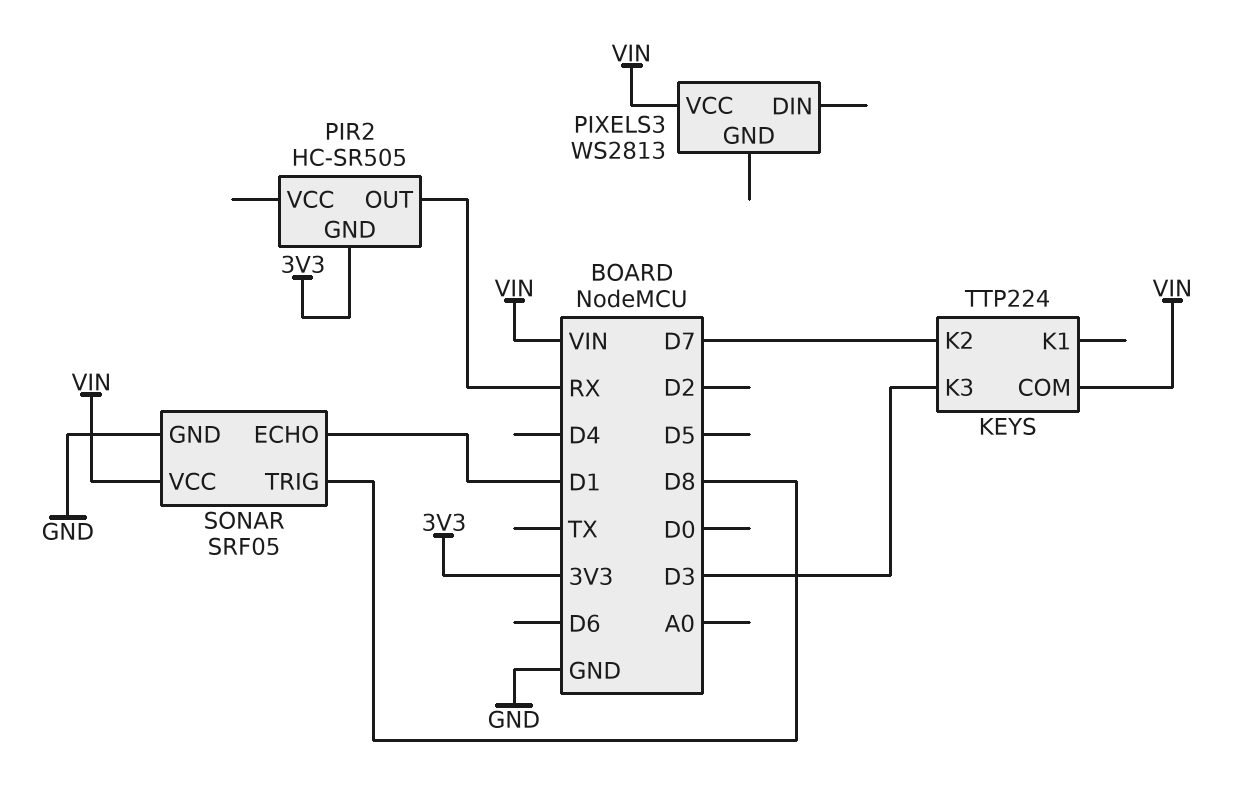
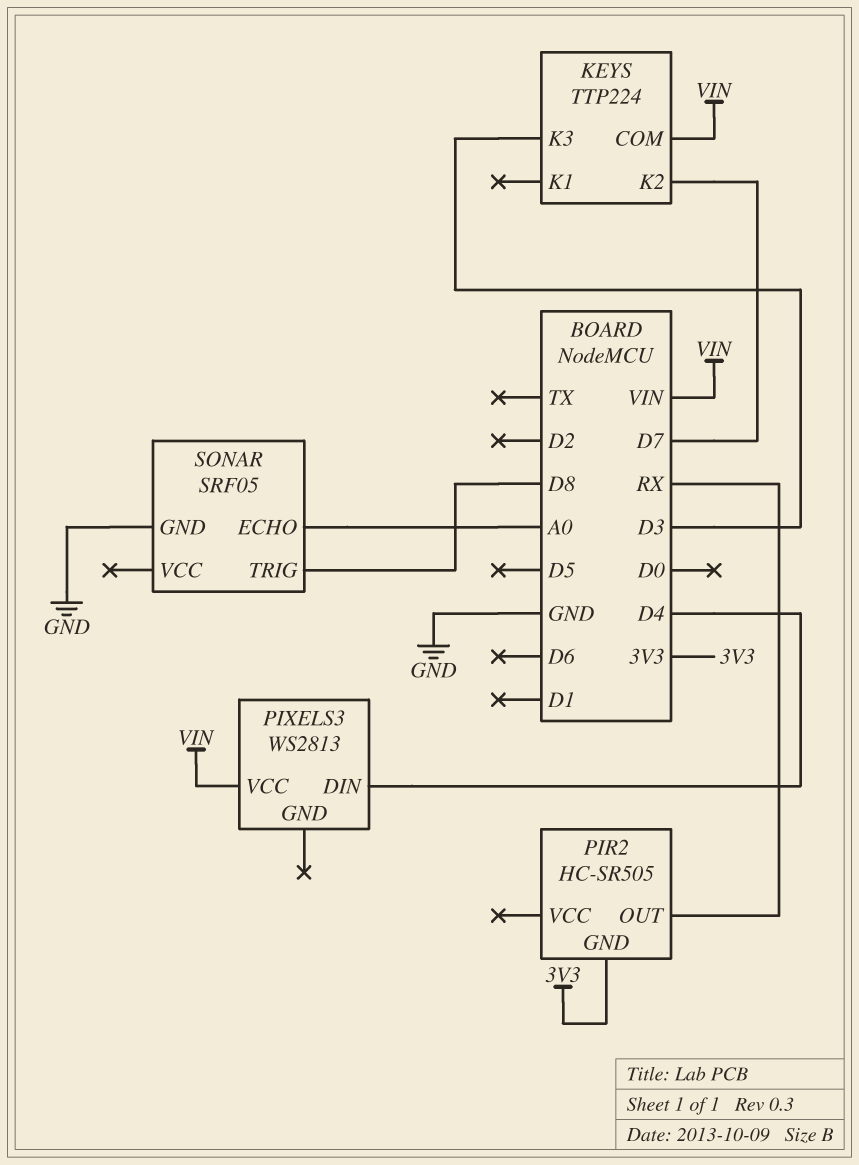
PIXELS3 pin DIN: none -> D4
SONAR pin ECHO: D1 -> A0
SONAR pin VCC: VIN -> none

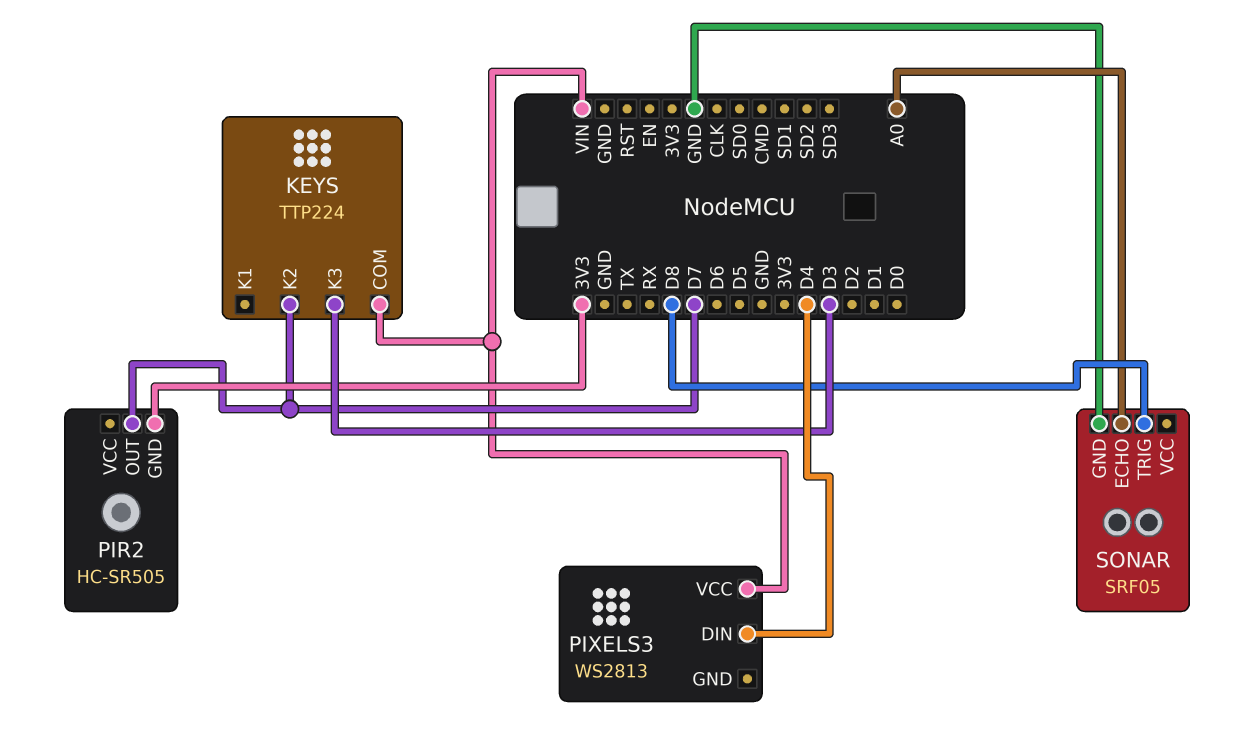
PIR2 pin OUT: RX -> D7

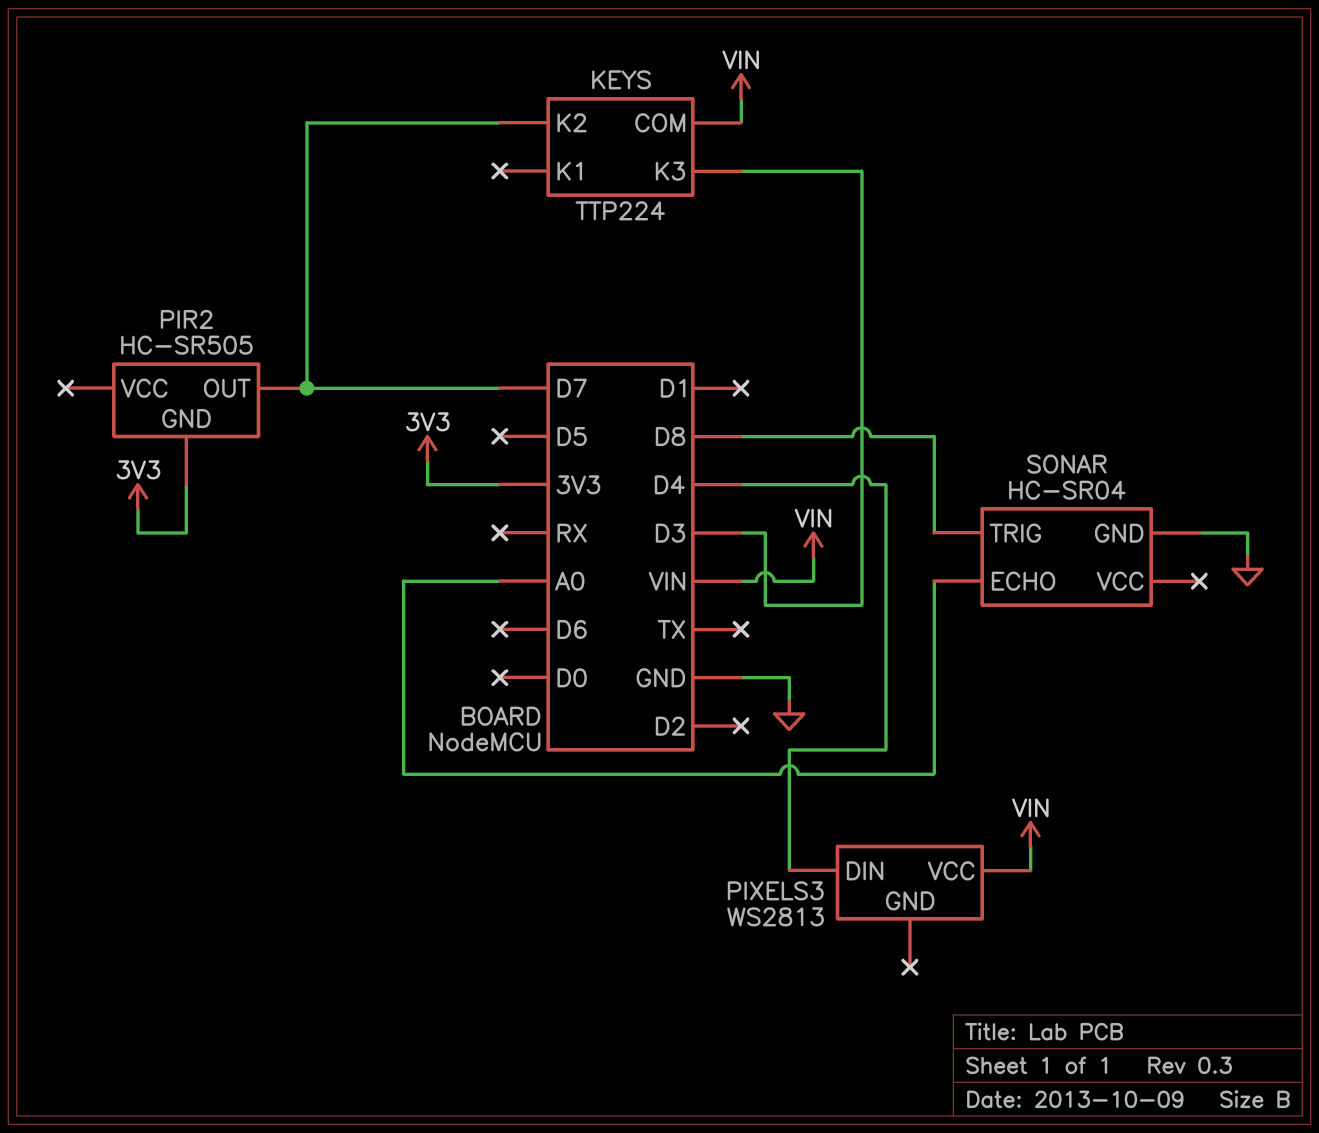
SONAR: SRF05 -> HC-SR04

